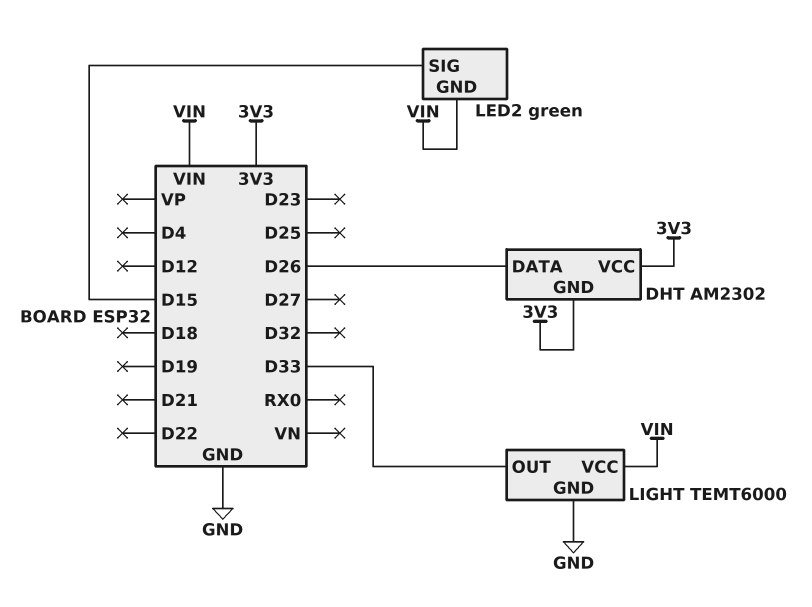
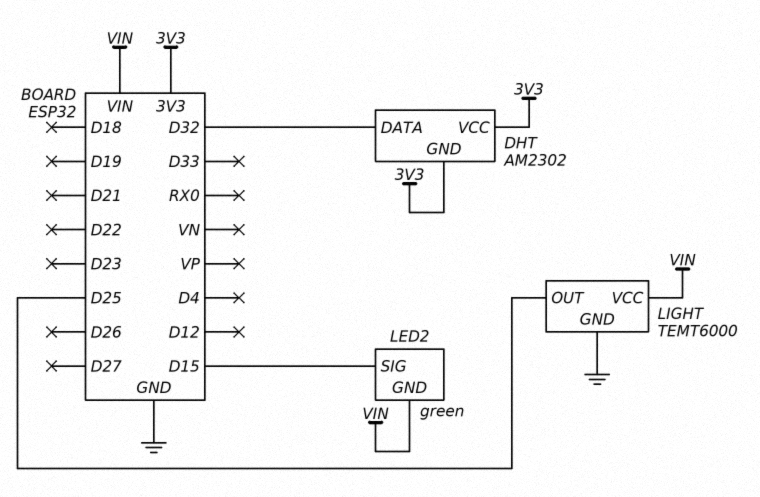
DHT pin DATA: D26 -> D32
LIGHT pin OUT: D33 -> D25

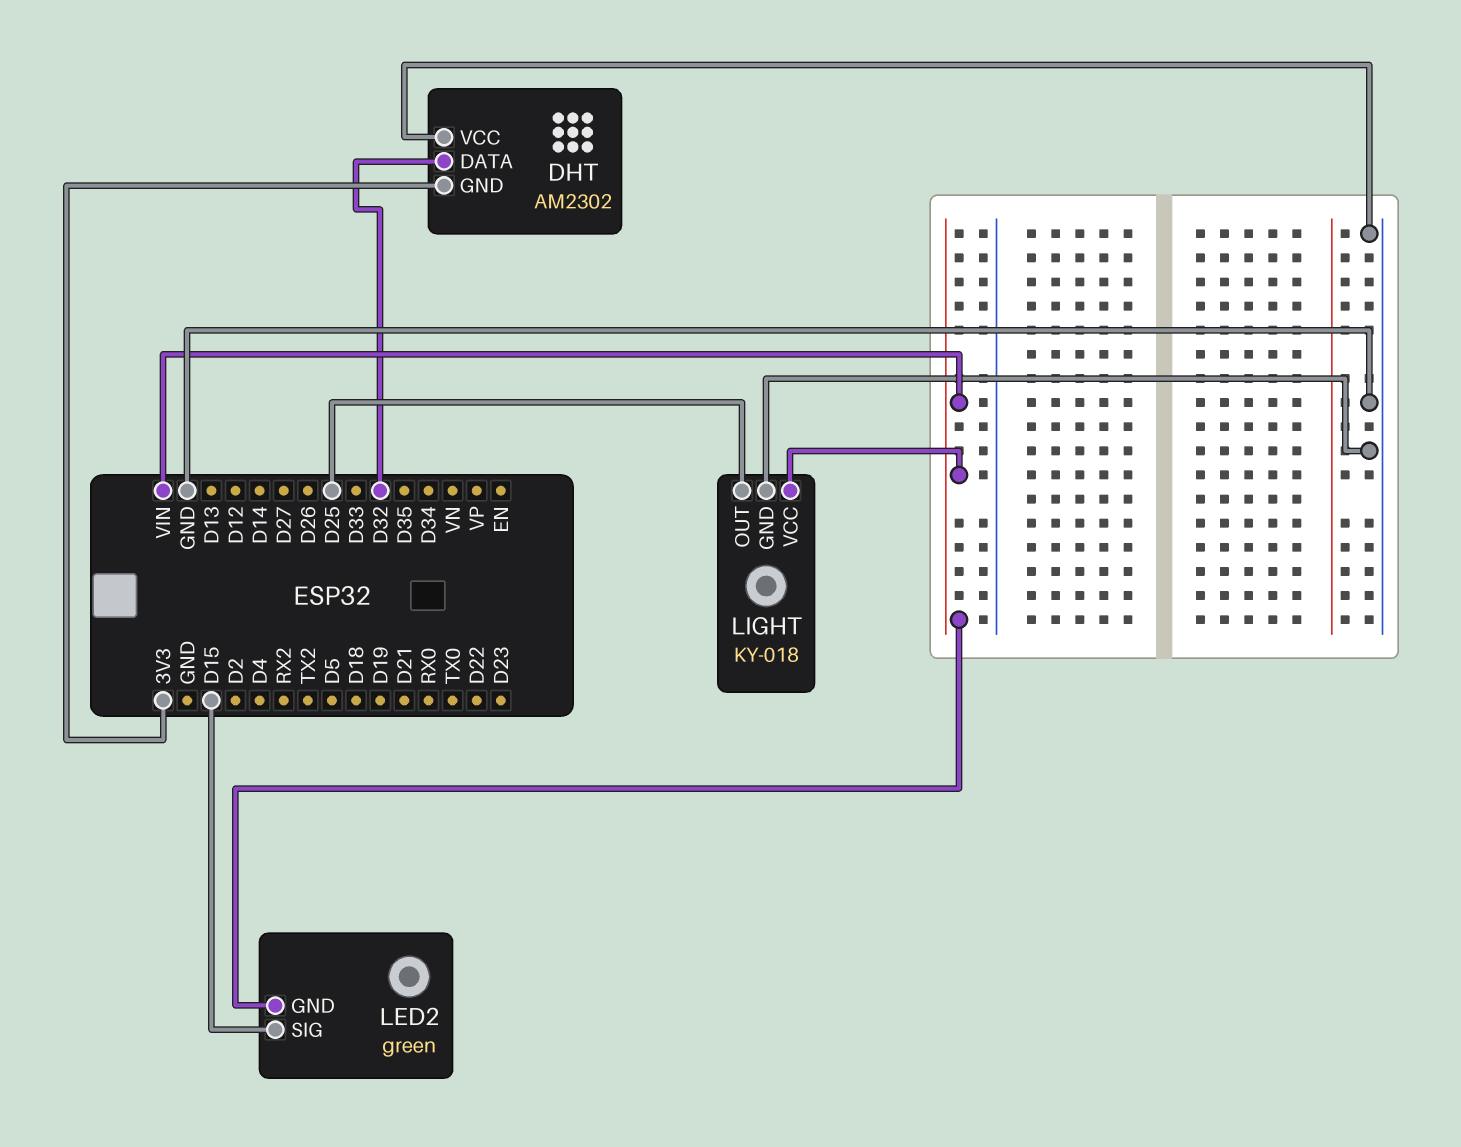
DHT pin VCC: 3V3 -> GND
LIGHT: TEMT6000 -> KY-018

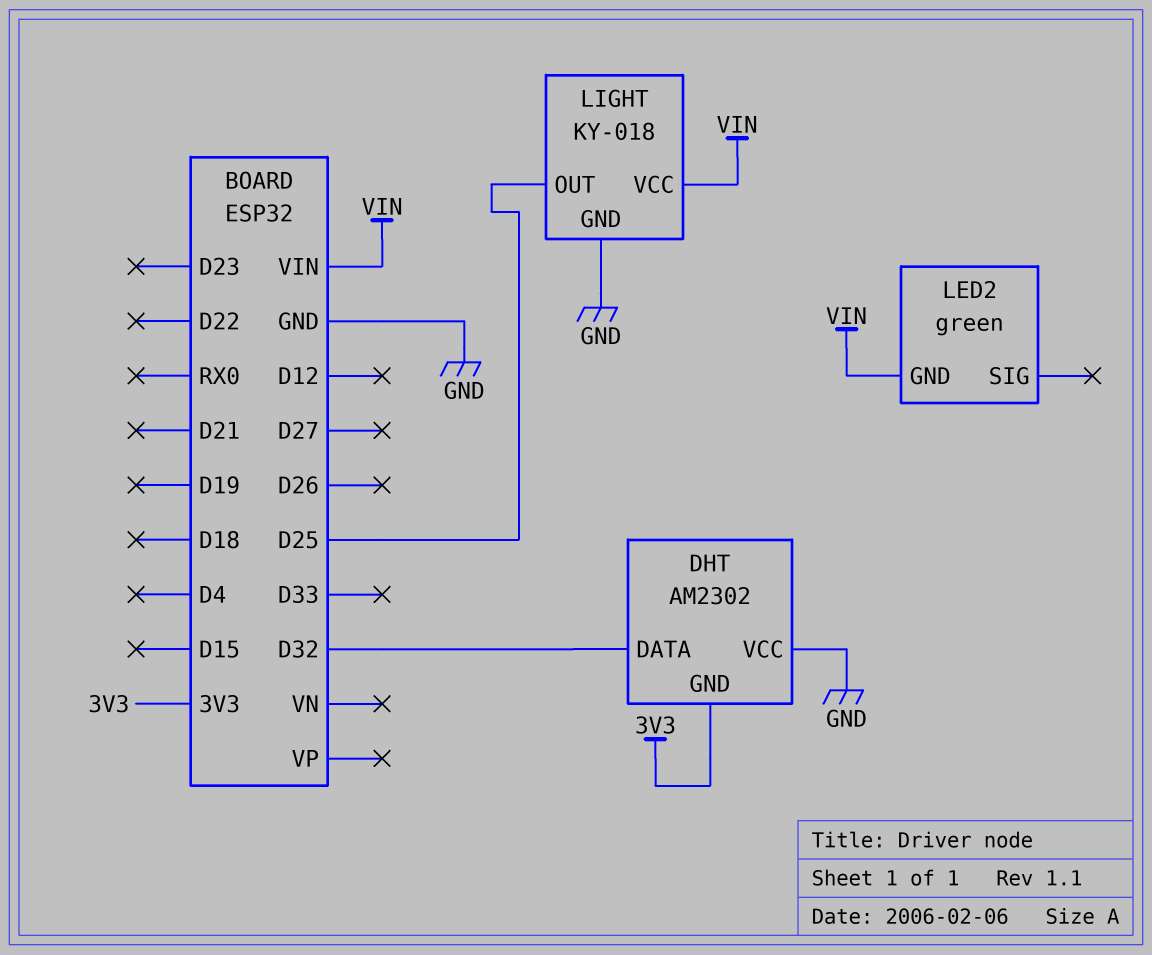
LED2 pin SIG: D15 -> none

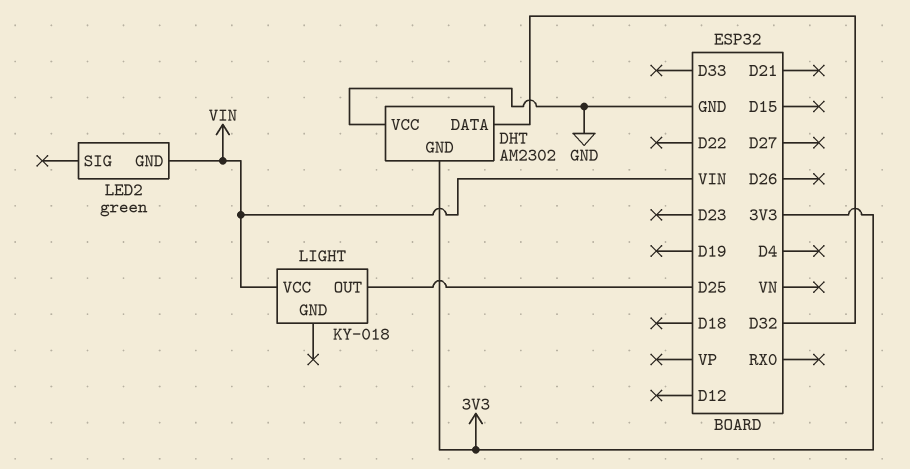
LIGHT pin GND: GND -> none

